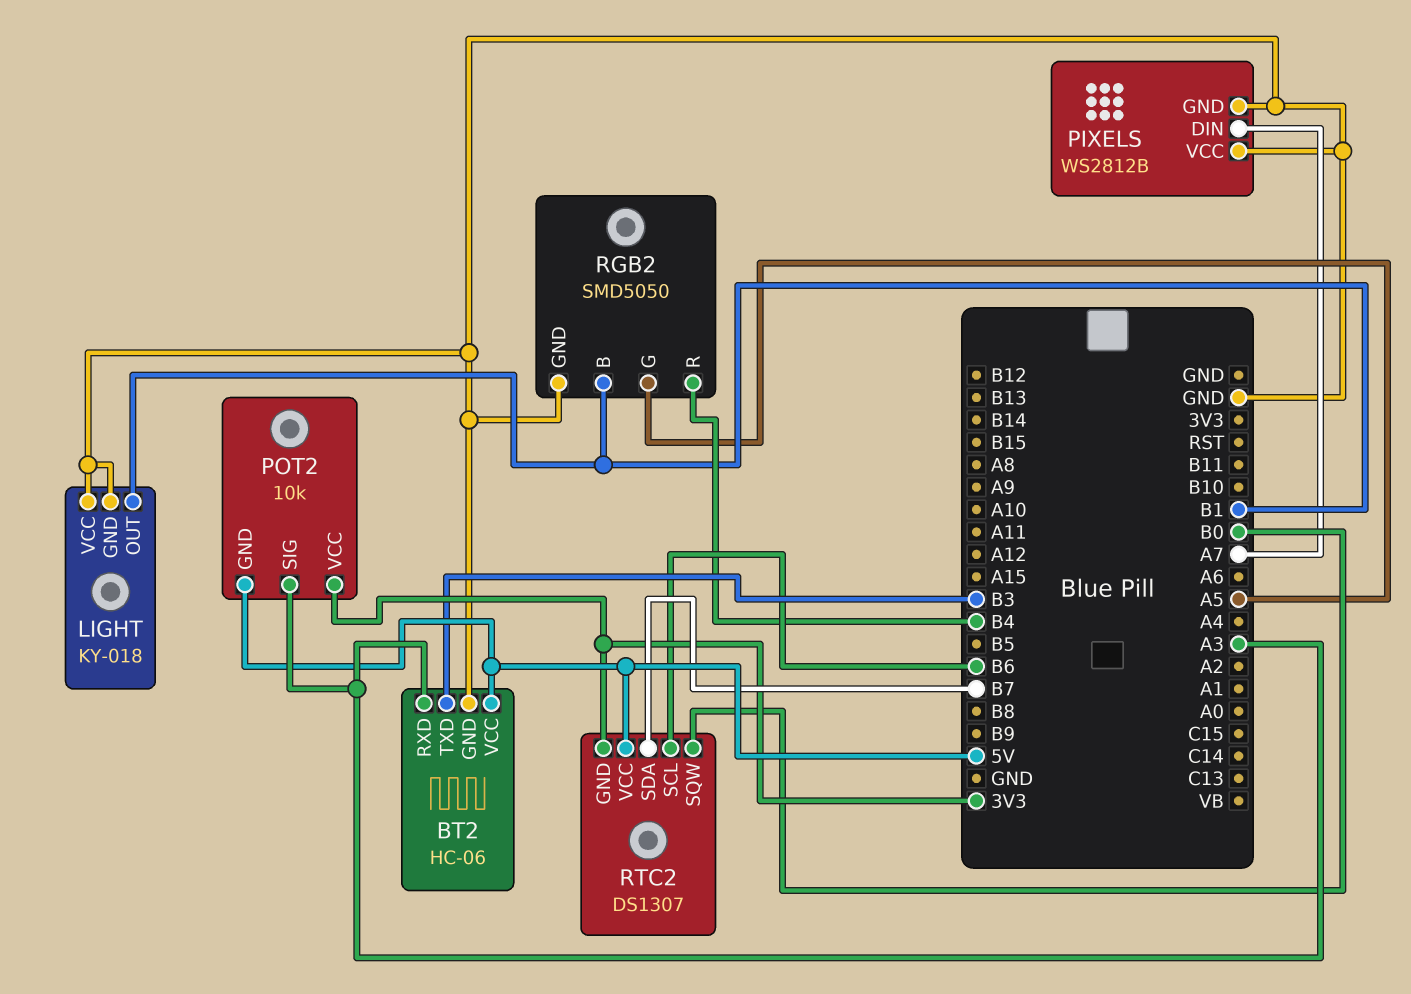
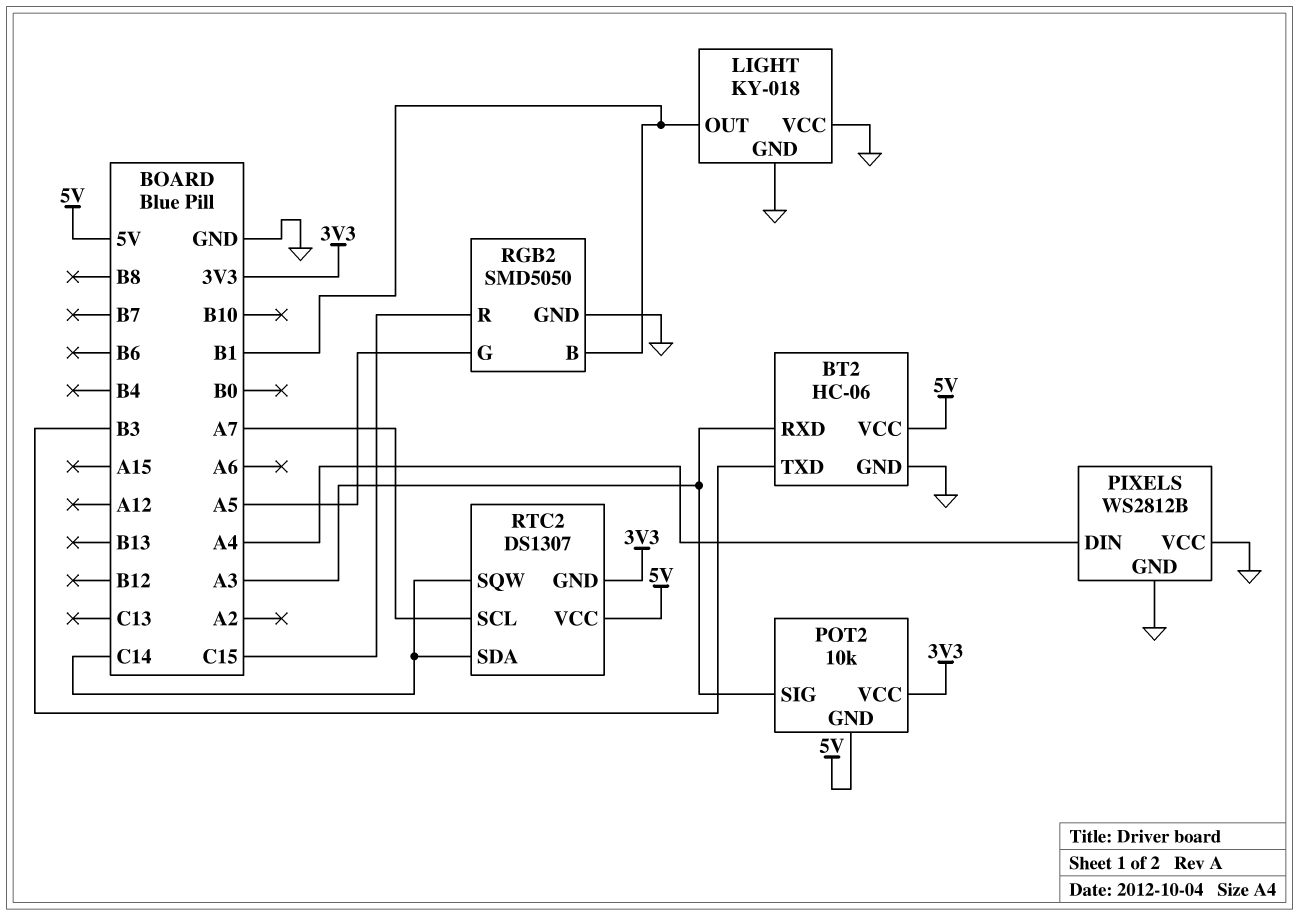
PIXELS pin DIN: A7 -> A4
RGB2 pin R: B4 -> C15
RTC2 pin SCL: B6 -> A7
RTC2 pin SDA: B7 -> C14
RTC2 pin SQW: B0 -> C14

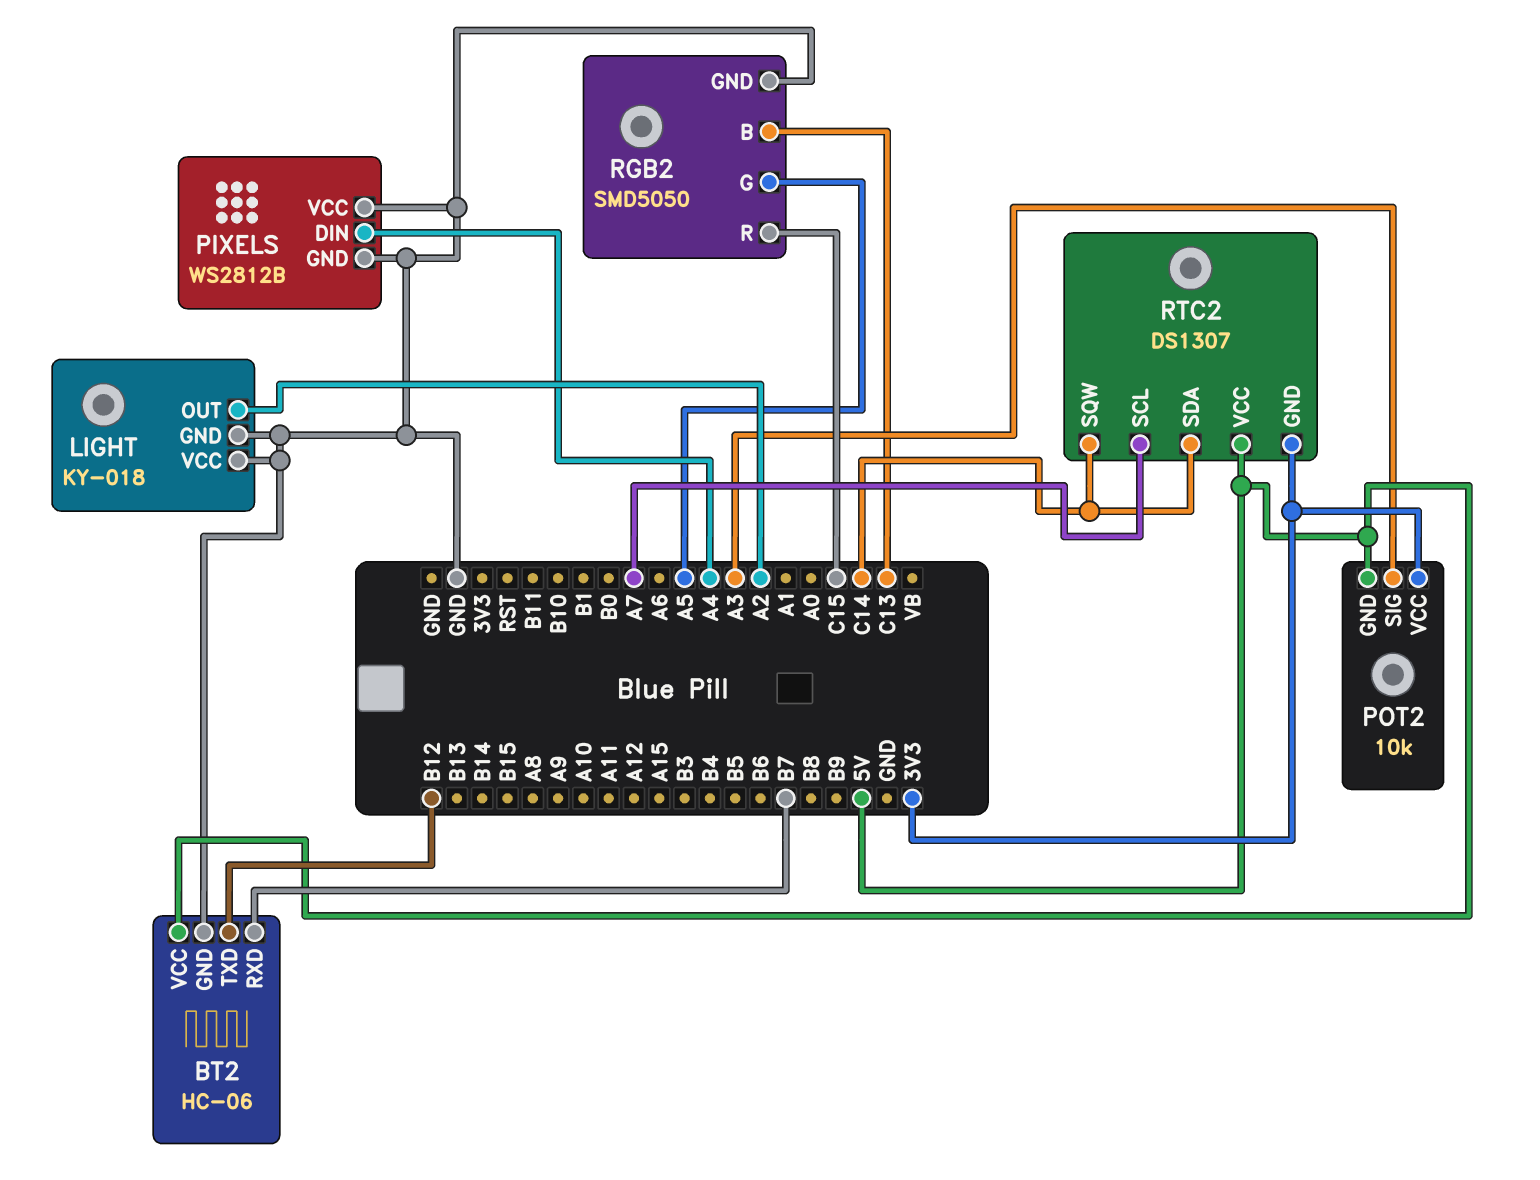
BT2 pin RXD: A3 -> B7
BT2 pin TXD: B3 -> B12
LIGHT pin OUT: B1 -> A2
RGB2 pin B: B1 -> C13

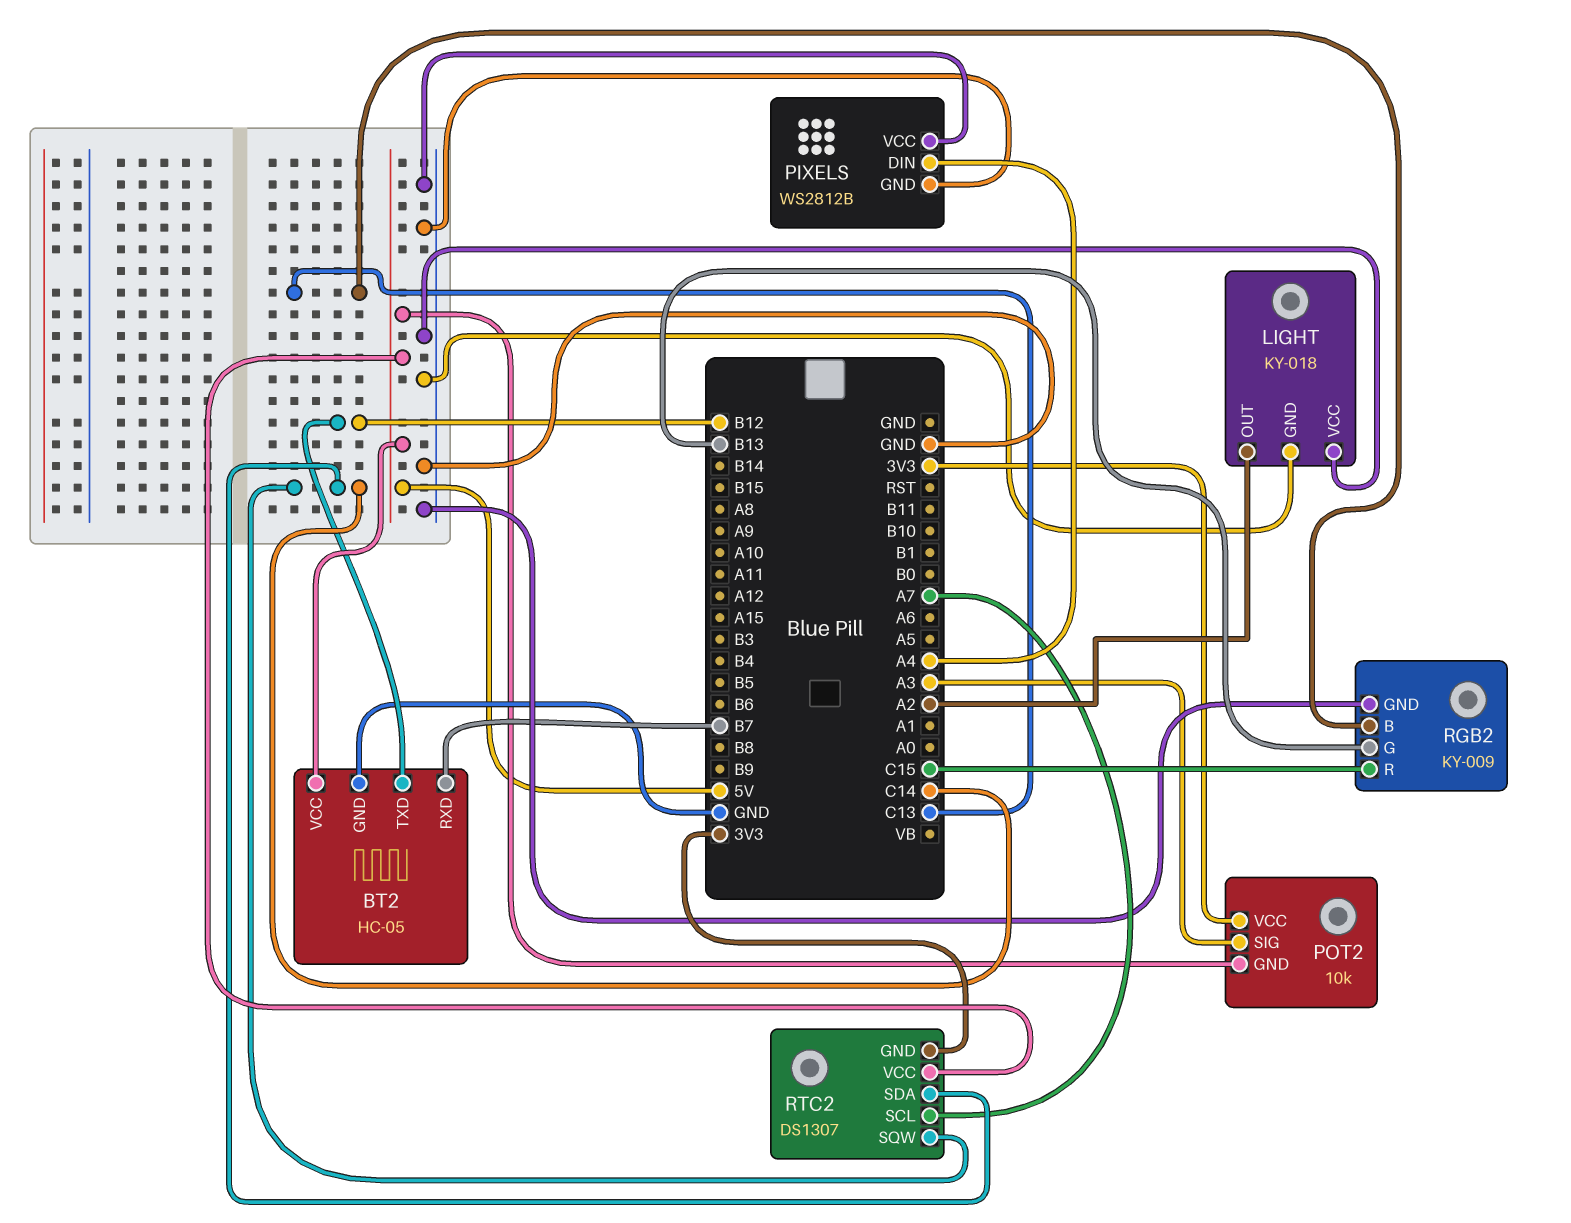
BT2: HC-06 -> HC-05
RGB2: SMD5050 -> KY-009
RGB2 pin G: A5 -> B13

